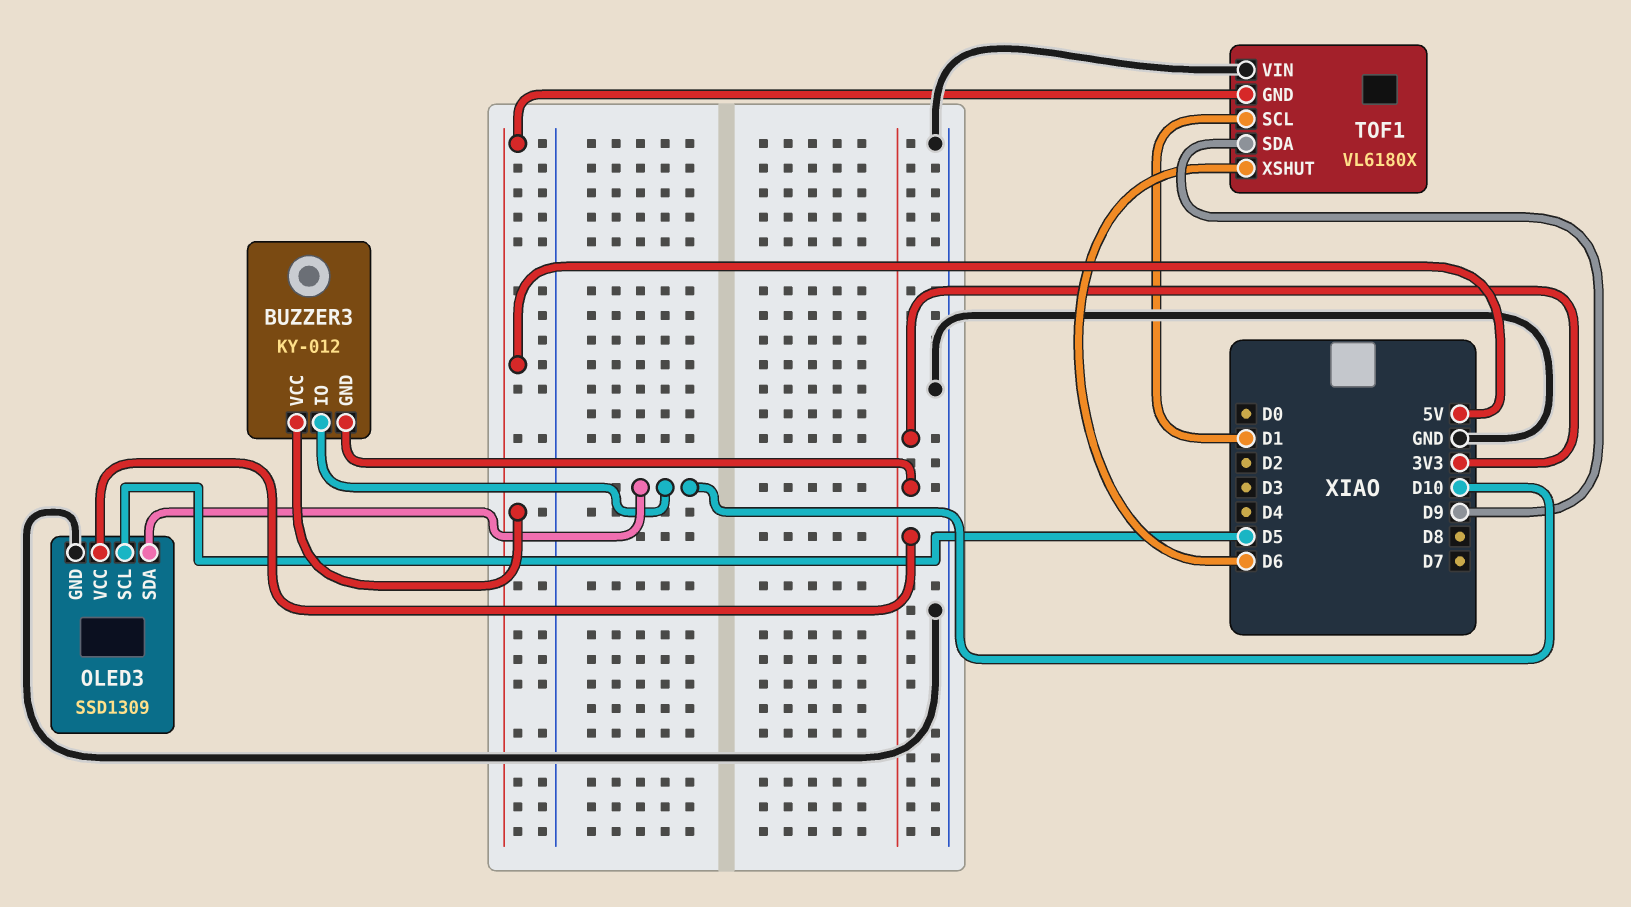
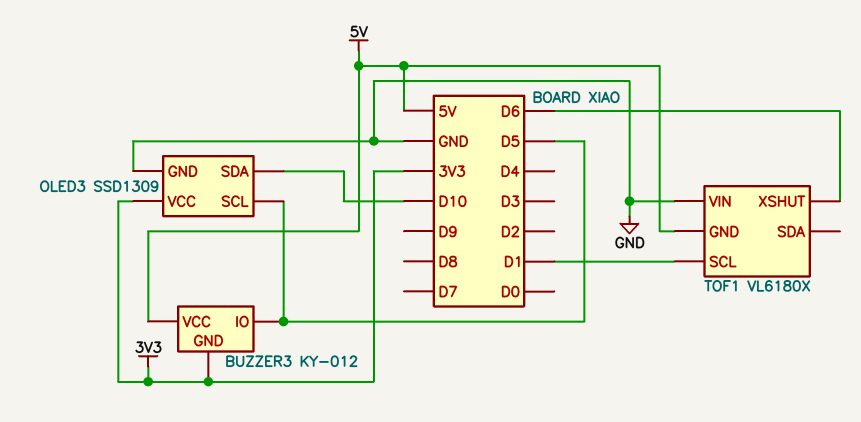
BUZZER3 pin IO: D10 -> D5
TOF1 pin SDA: D9 -> none

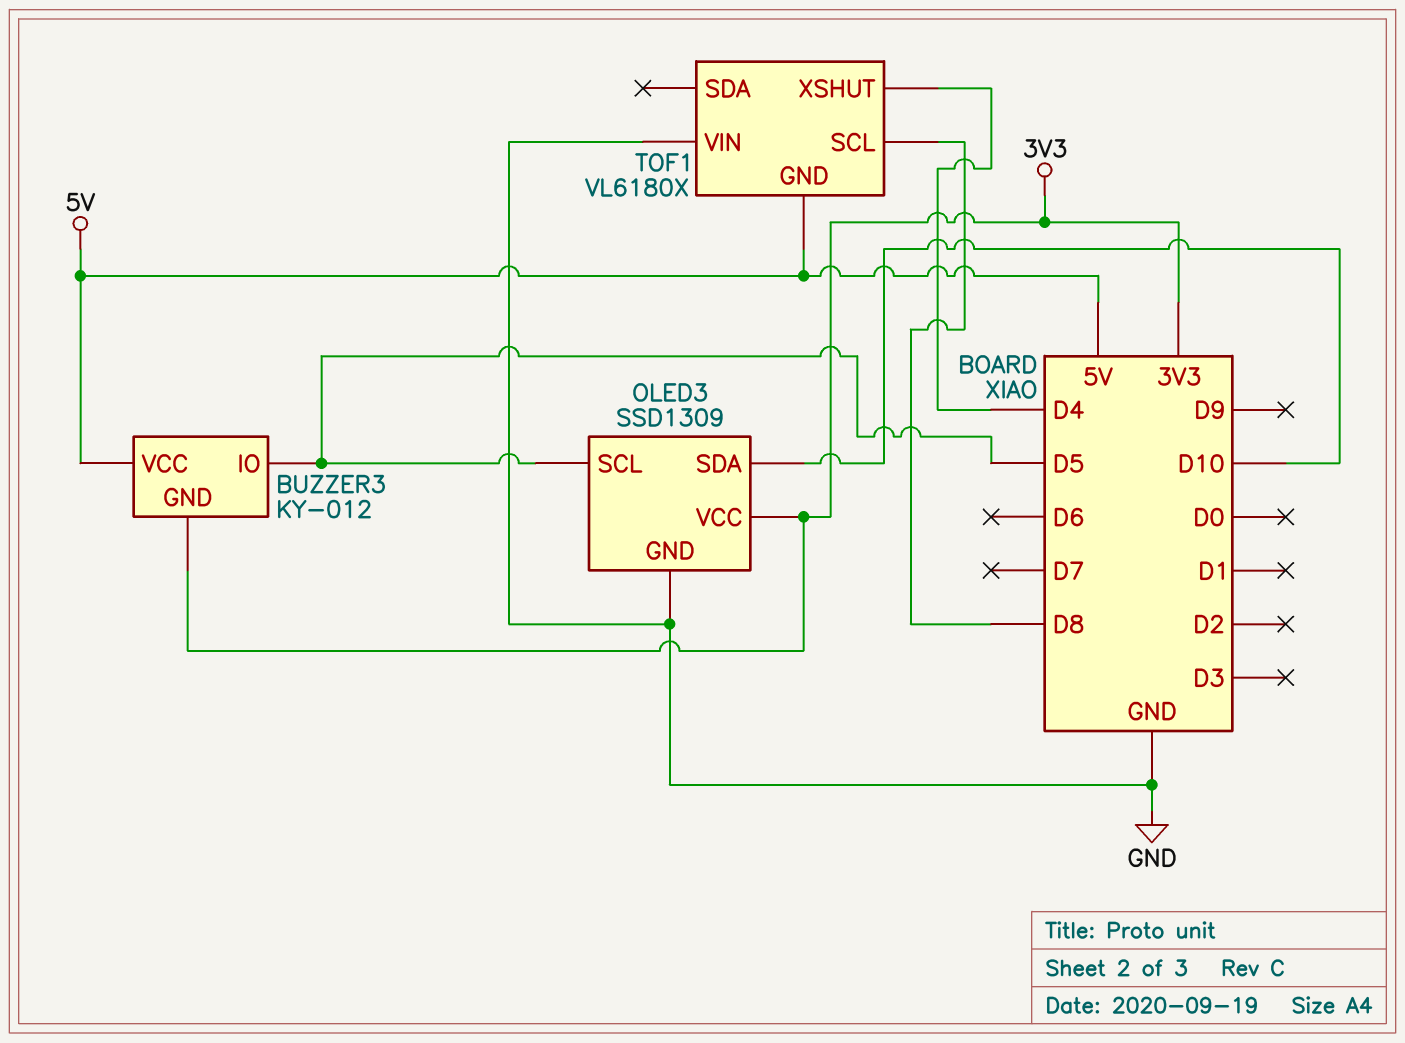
TOF1 pin SCL: D1 -> D8
TOF1 pin XSHUT: D6 -> D4

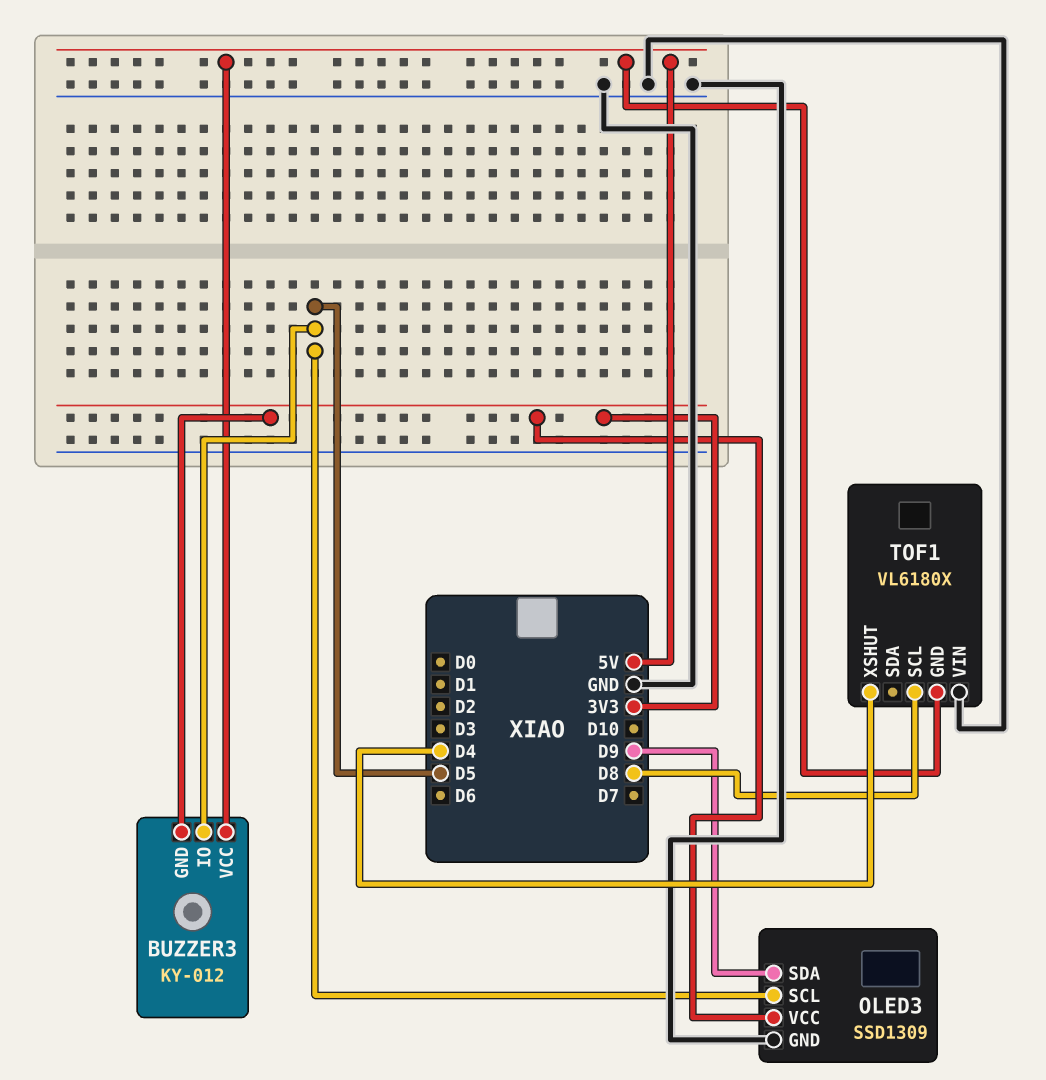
OLED3 pin SDA: D10 -> D9

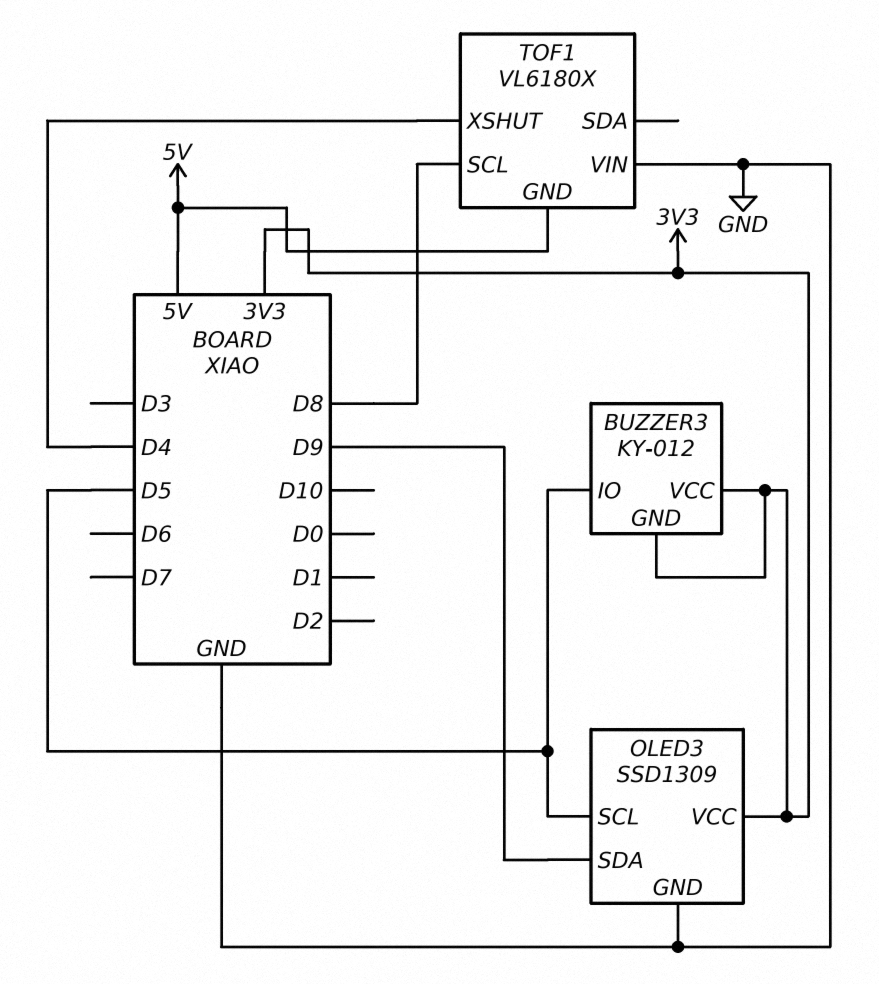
BUZZER3 pin VCC: 5V -> 3V3

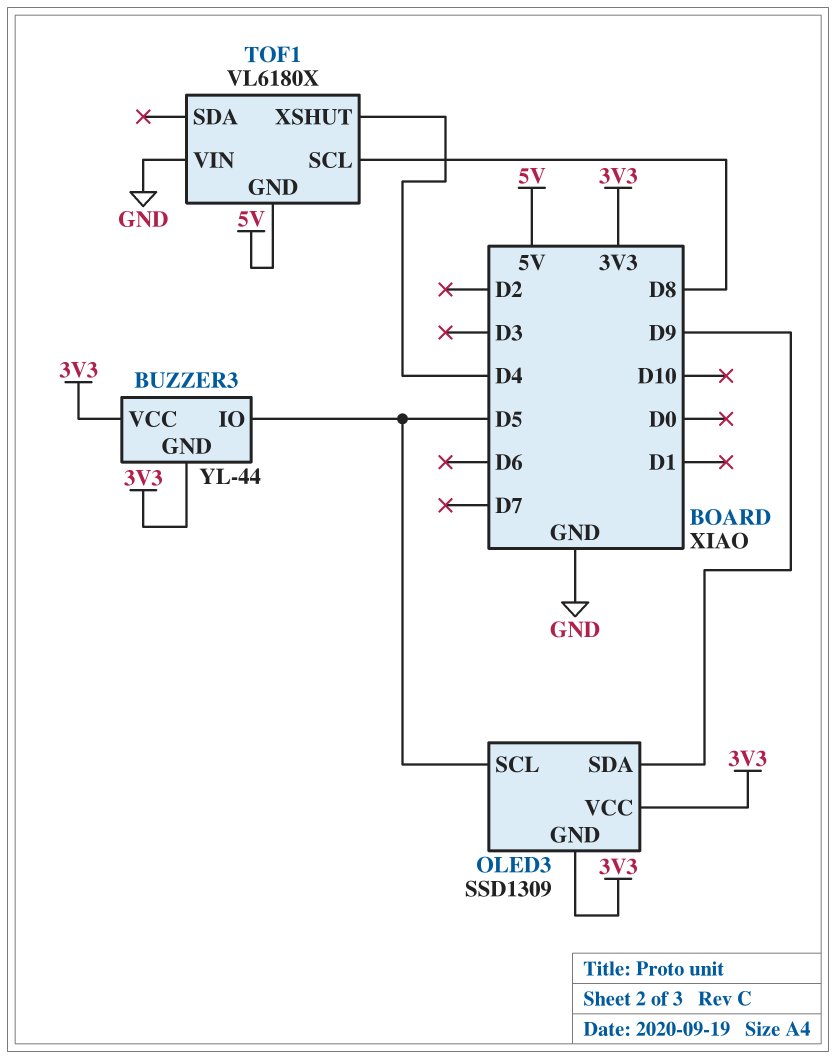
BUZZER3: KY-012 -> YL-44
OLED3 pin GND: GND -> 3V3

